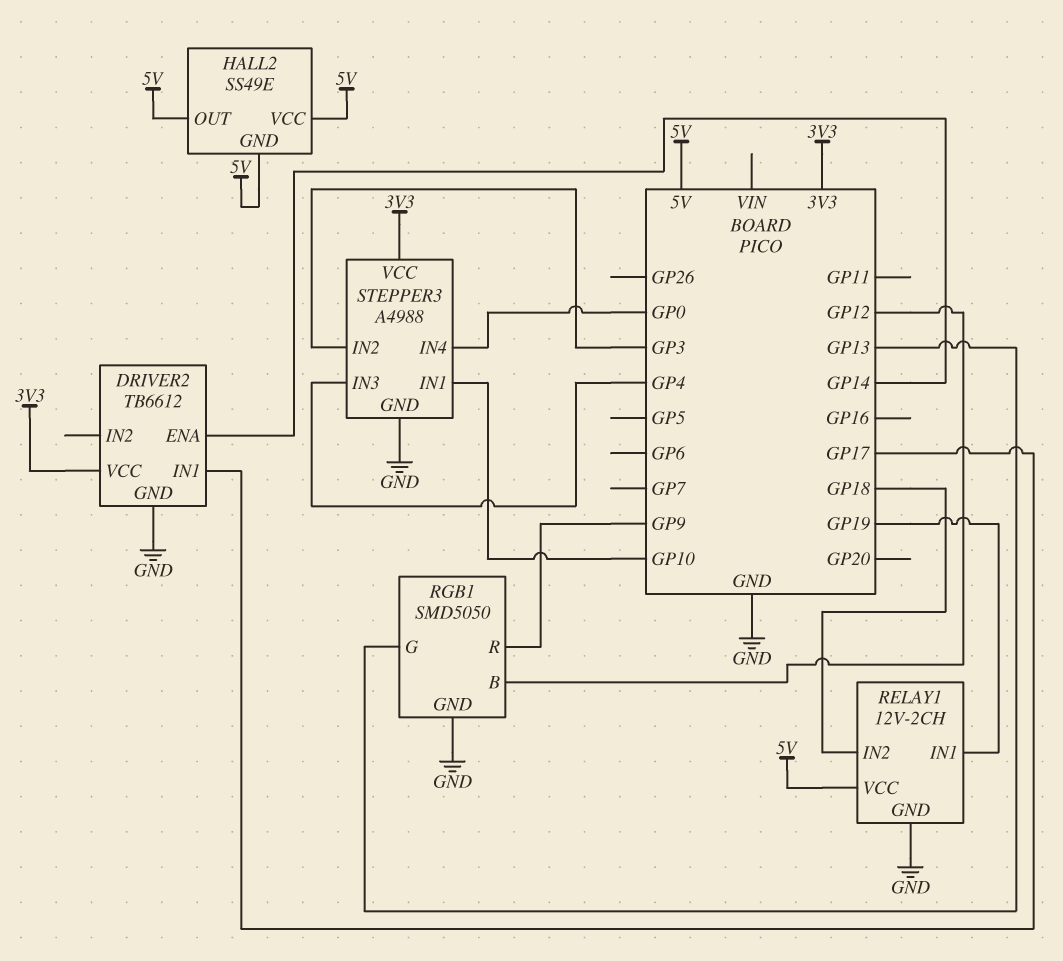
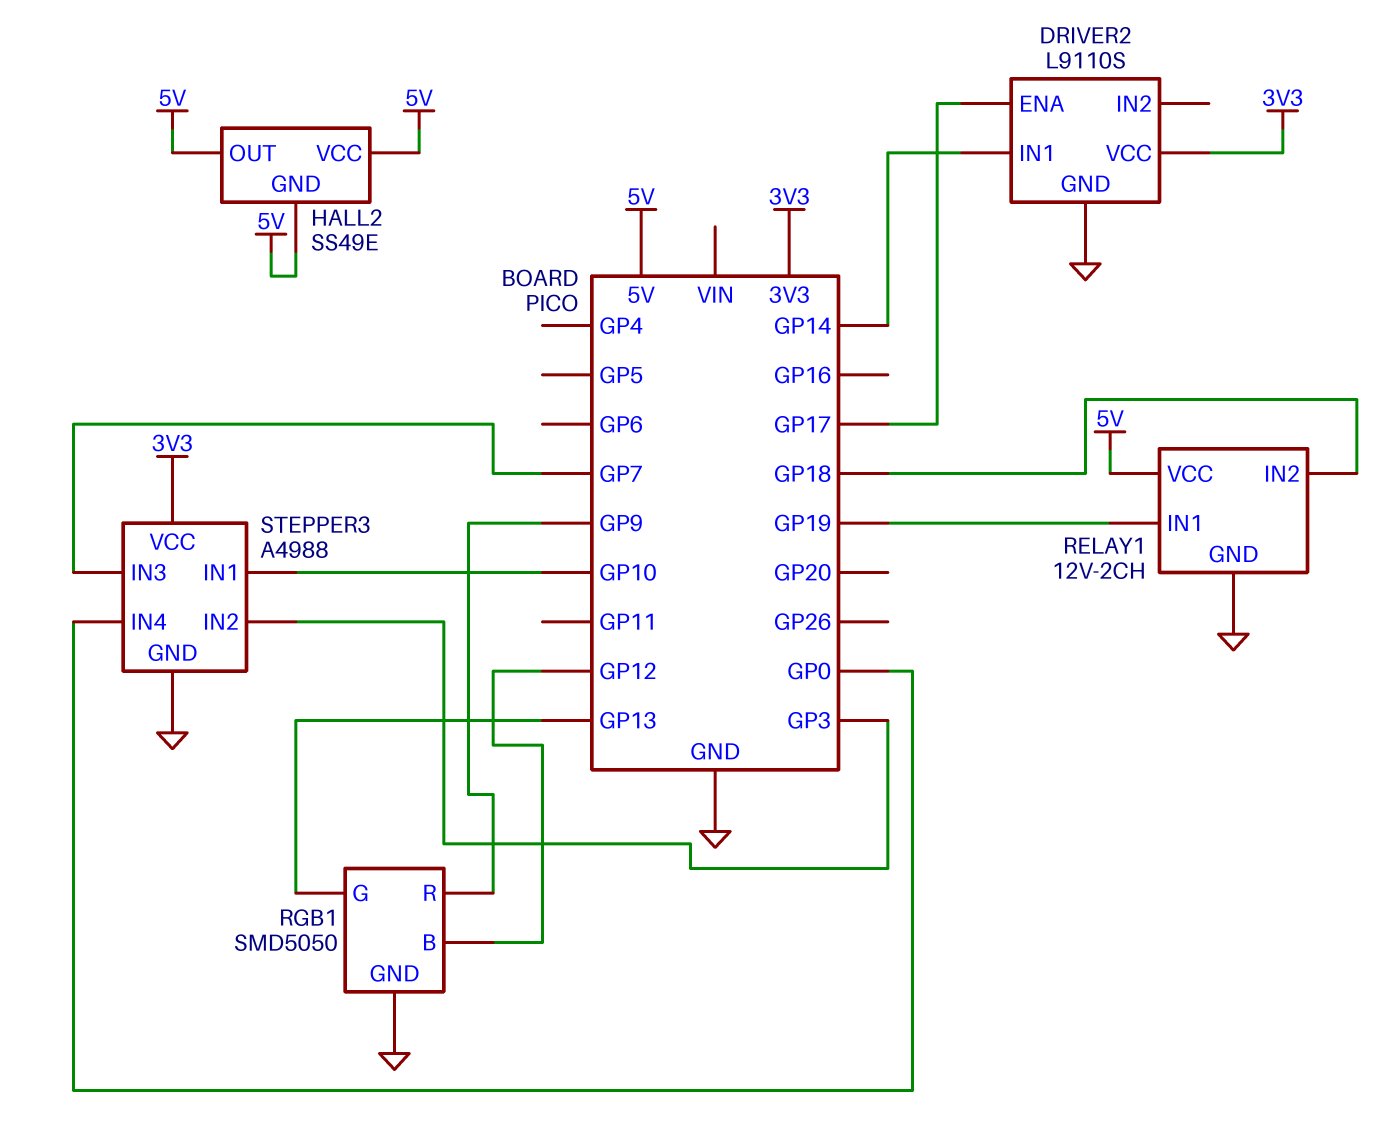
DRIVER2: TB6612 -> L9110S
DRIVER2 pin ENA: GP14 -> GP17
DRIVER2 pin IN1: GP17 -> GP14
STEPPER3 pin IN3: GP4 -> GP7

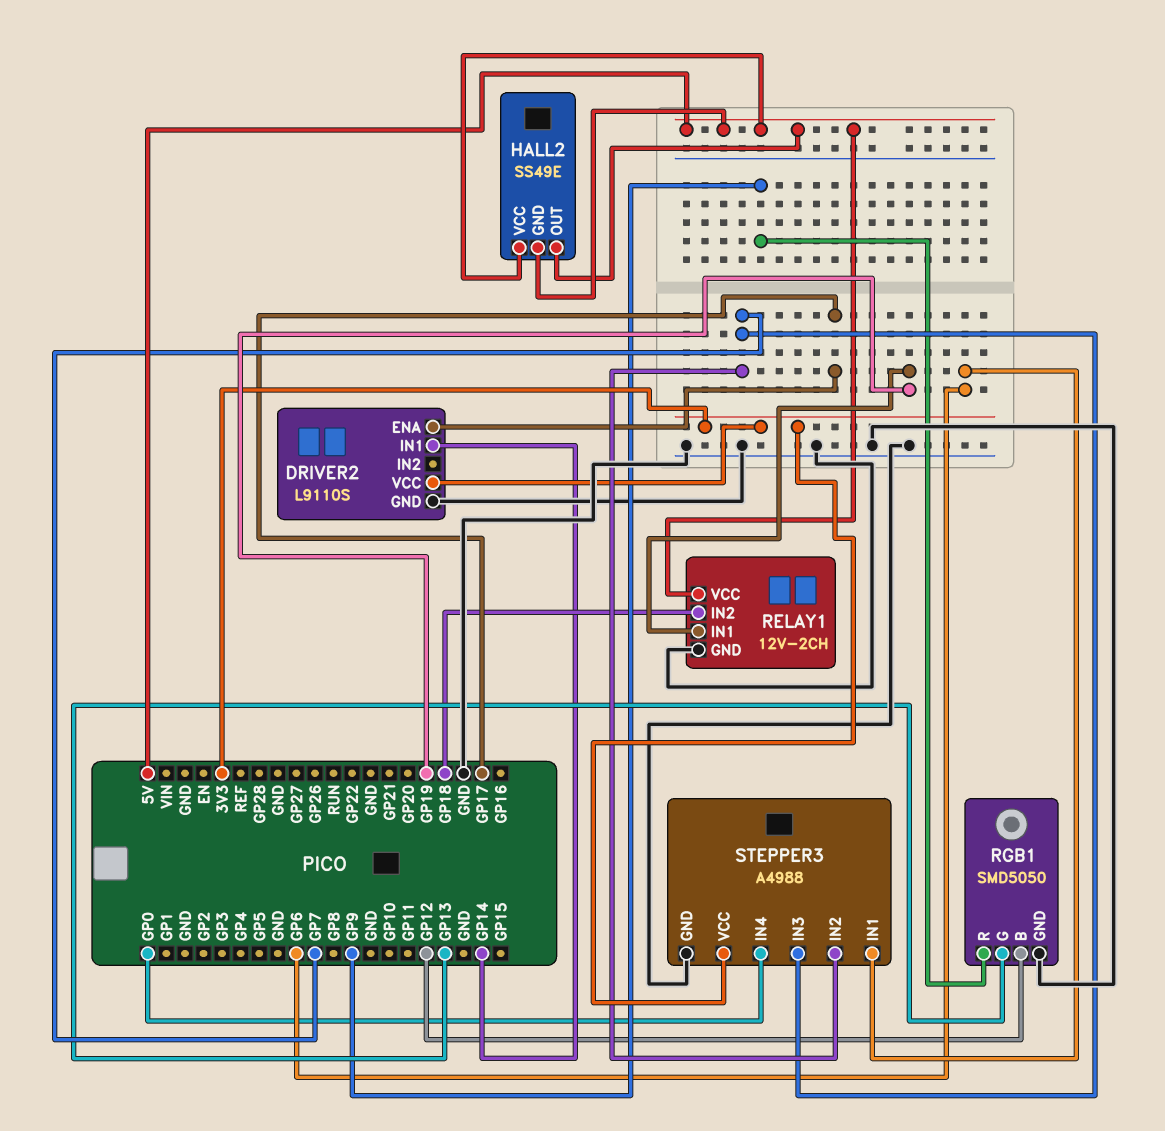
STEPPER3 pin IN1: GP10 -> GP6
STEPPER3 pin IN2: GP3 -> GP7

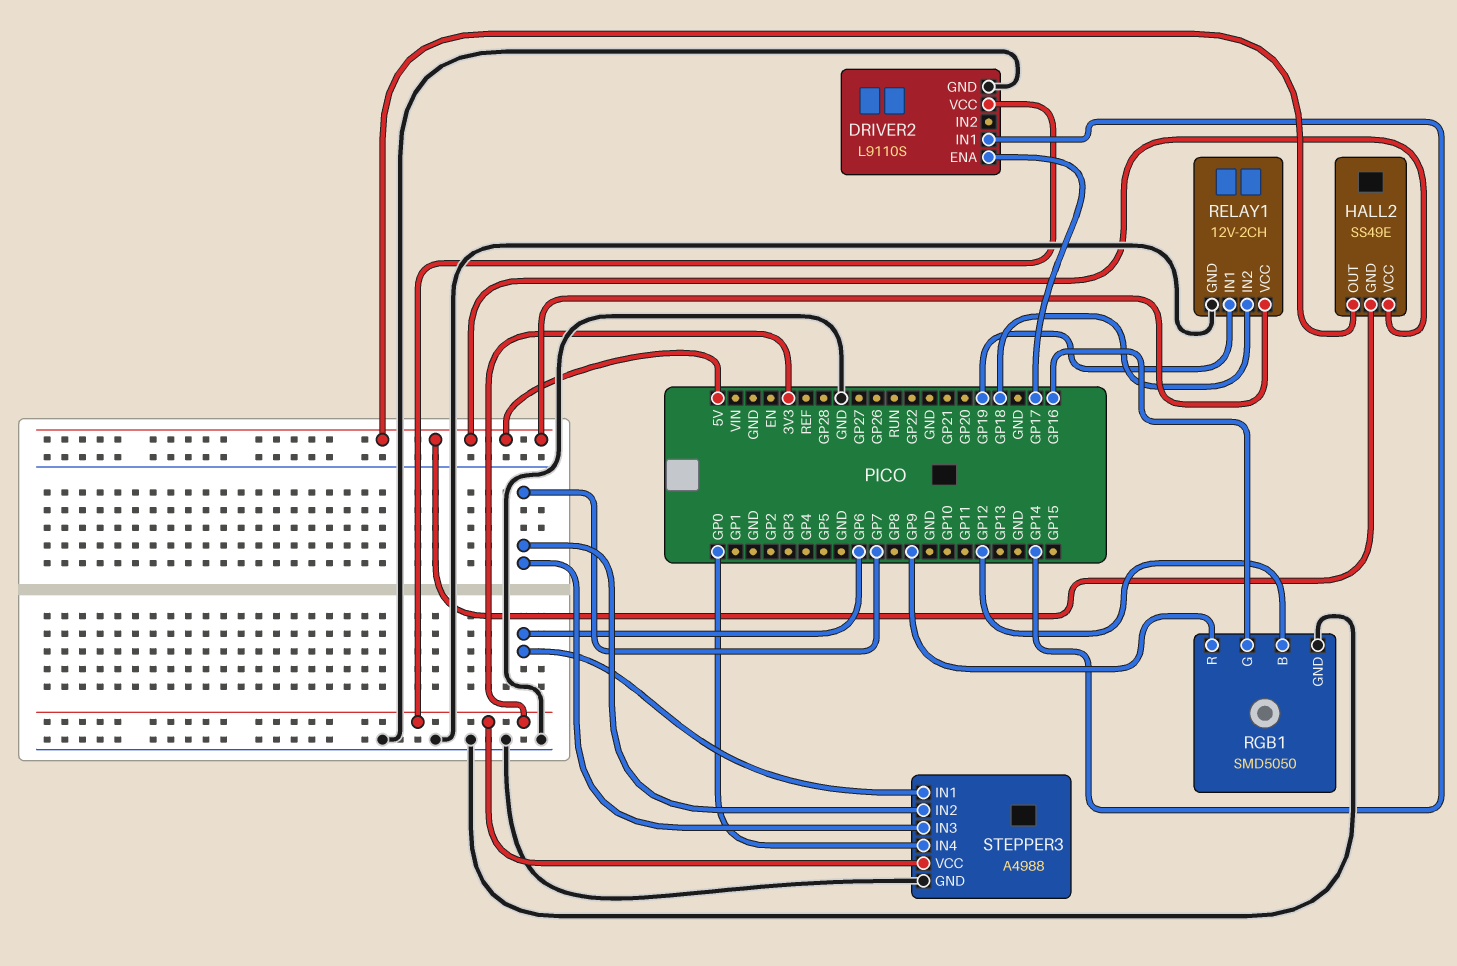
RGB1 pin G: GP13 -> GP16

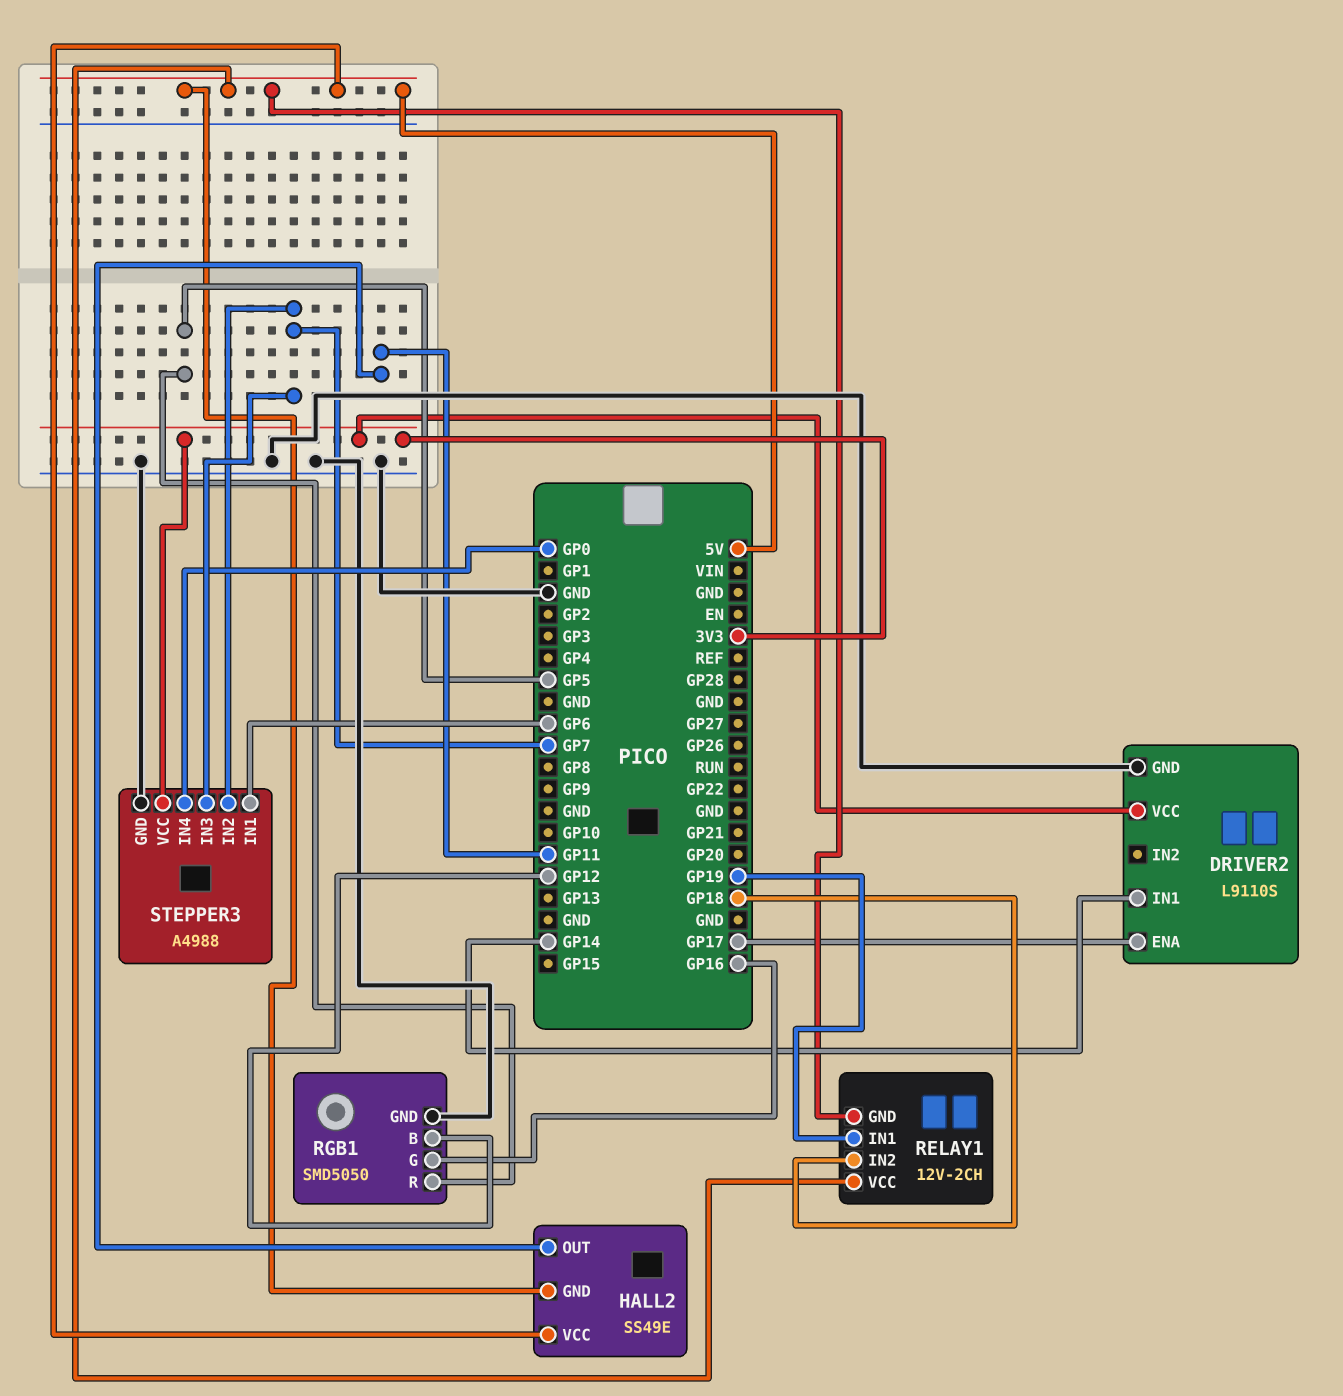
HALL2 pin OUT: 5V -> GP11
RELAY1 pin GND: GND -> 5V
RGB1 pin R: GP9 -> GP5

